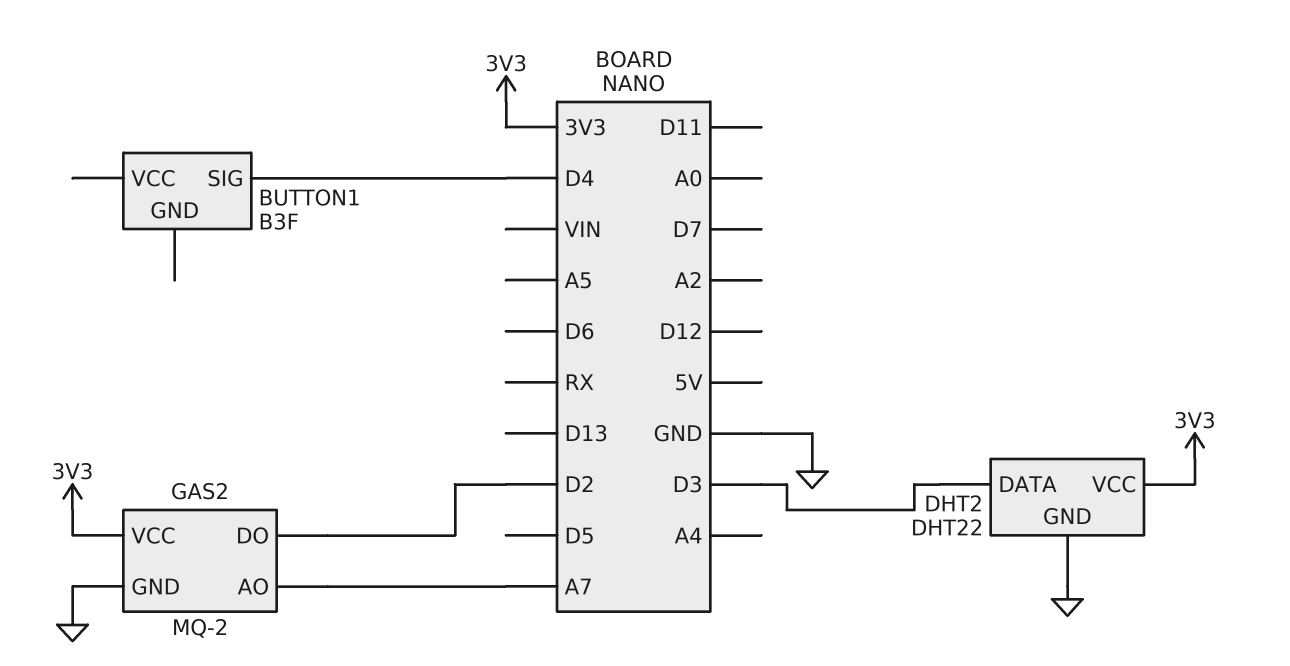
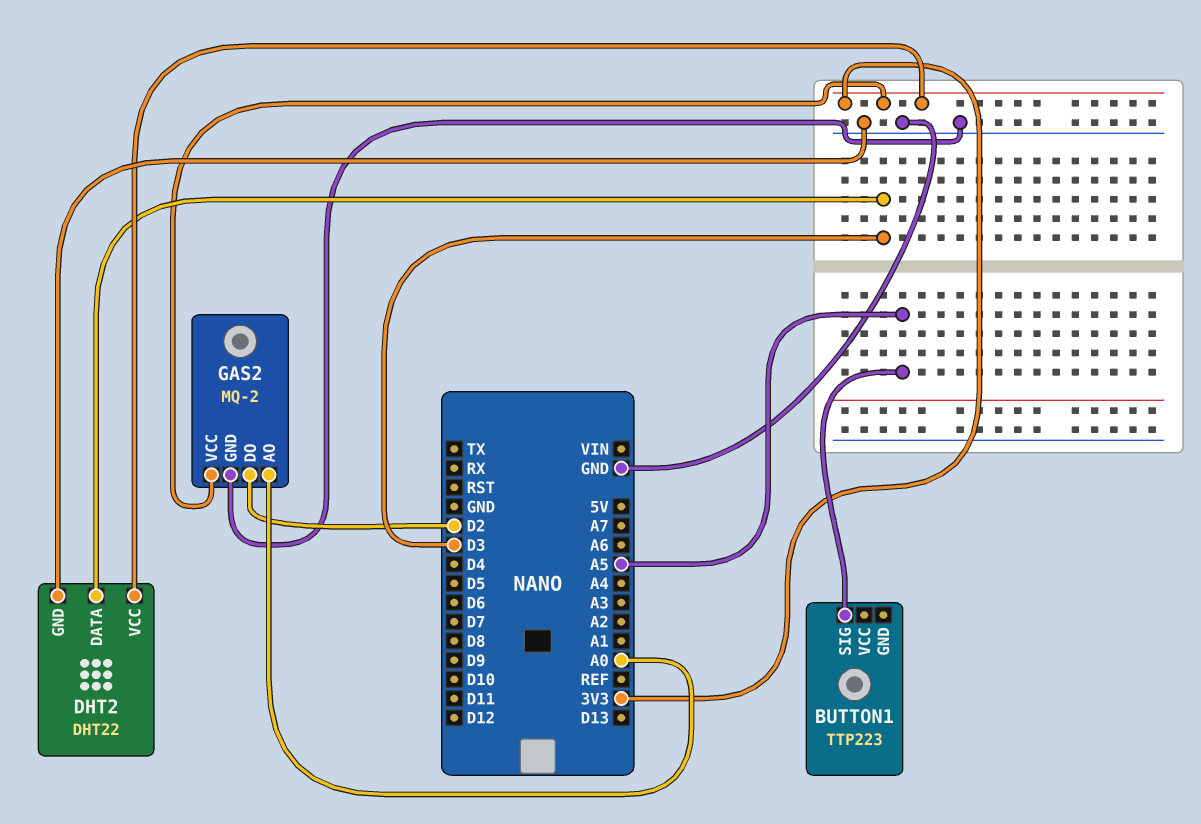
BUTTON1: B3F -> TTP223
BUTTON1 pin SIG: D4 -> A5
GAS2 pin AO: A7 -> A0

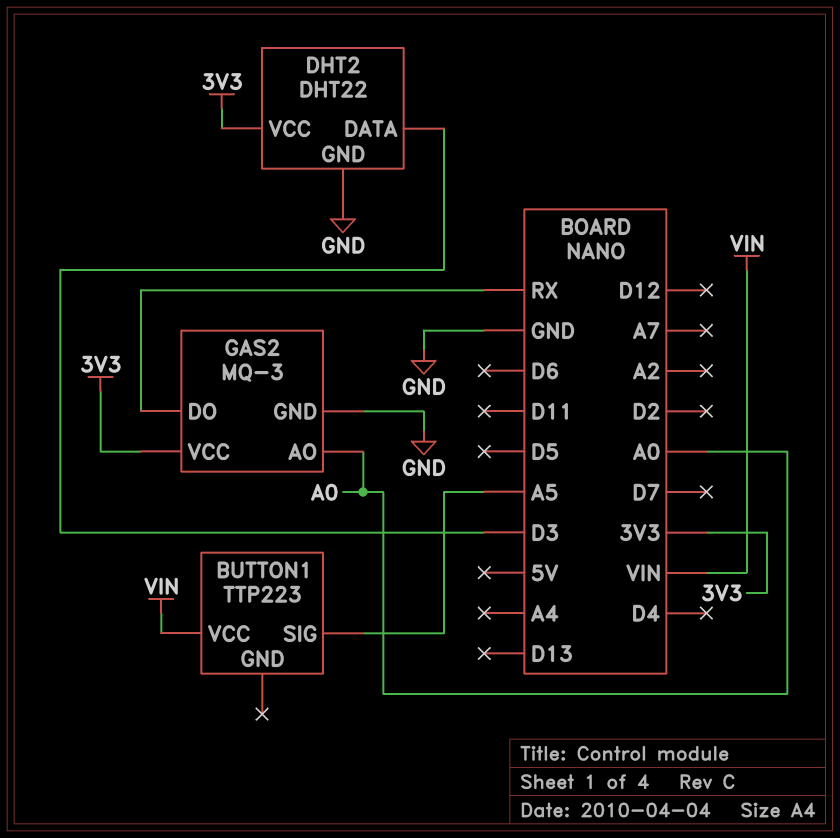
BUTTON1 pin VCC: none -> VIN
GAS2: MQ-2 -> MQ-3
GAS2 pin DO: D2 -> RX

